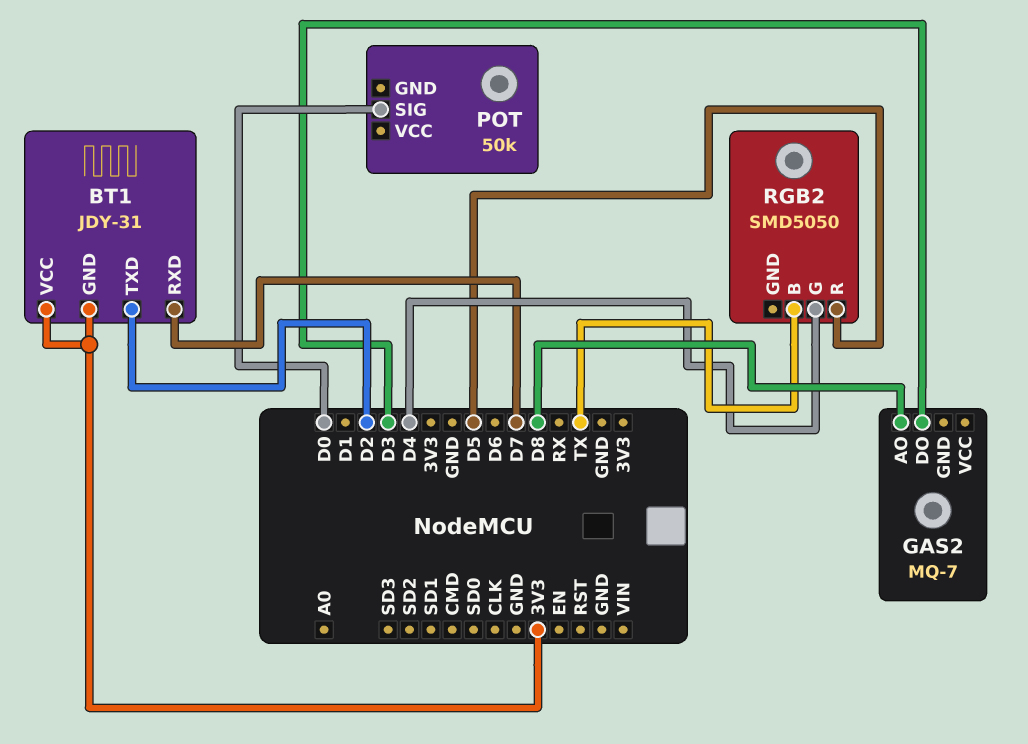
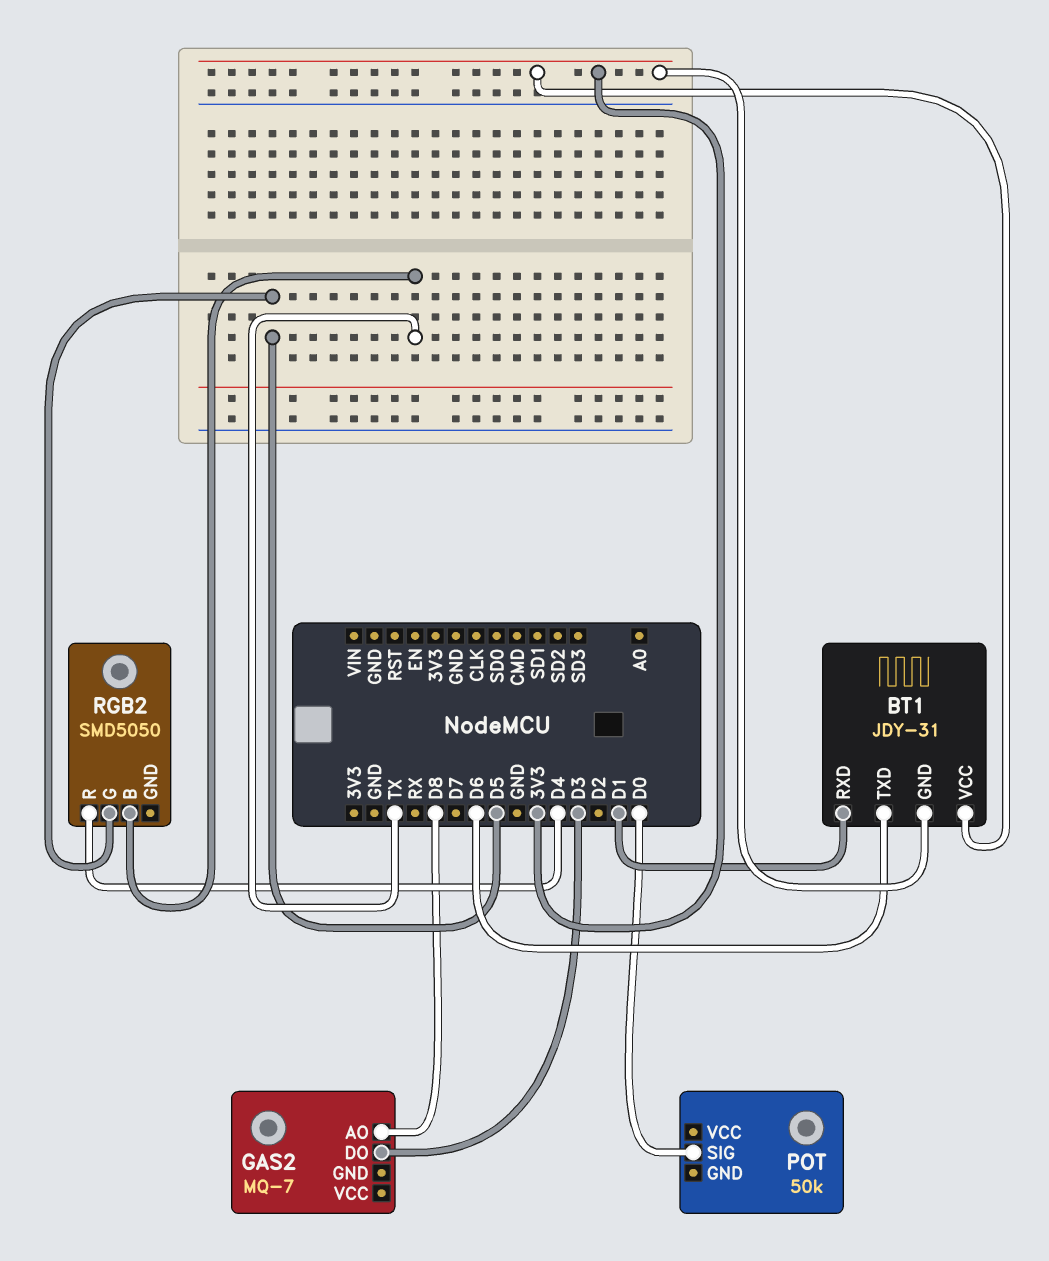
BT1 pin RXD: D7 -> D1
BT1 pin TXD: D2 -> D6
RGB2 pin G: D4 -> D5
RGB2 pin R: D5 -> D4

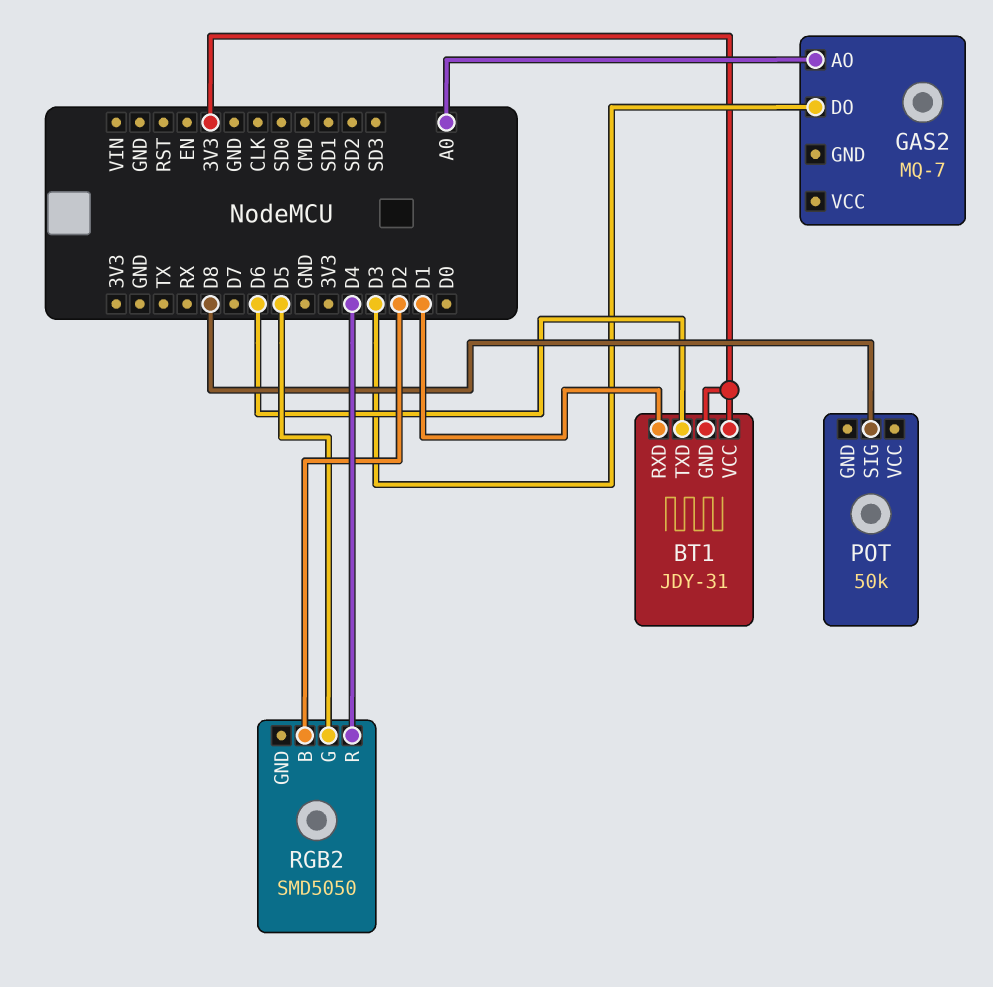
GAS2 pin AO: D8 -> A0
POT pin SIG: D0 -> D8
RGB2 pin B: TX -> D2

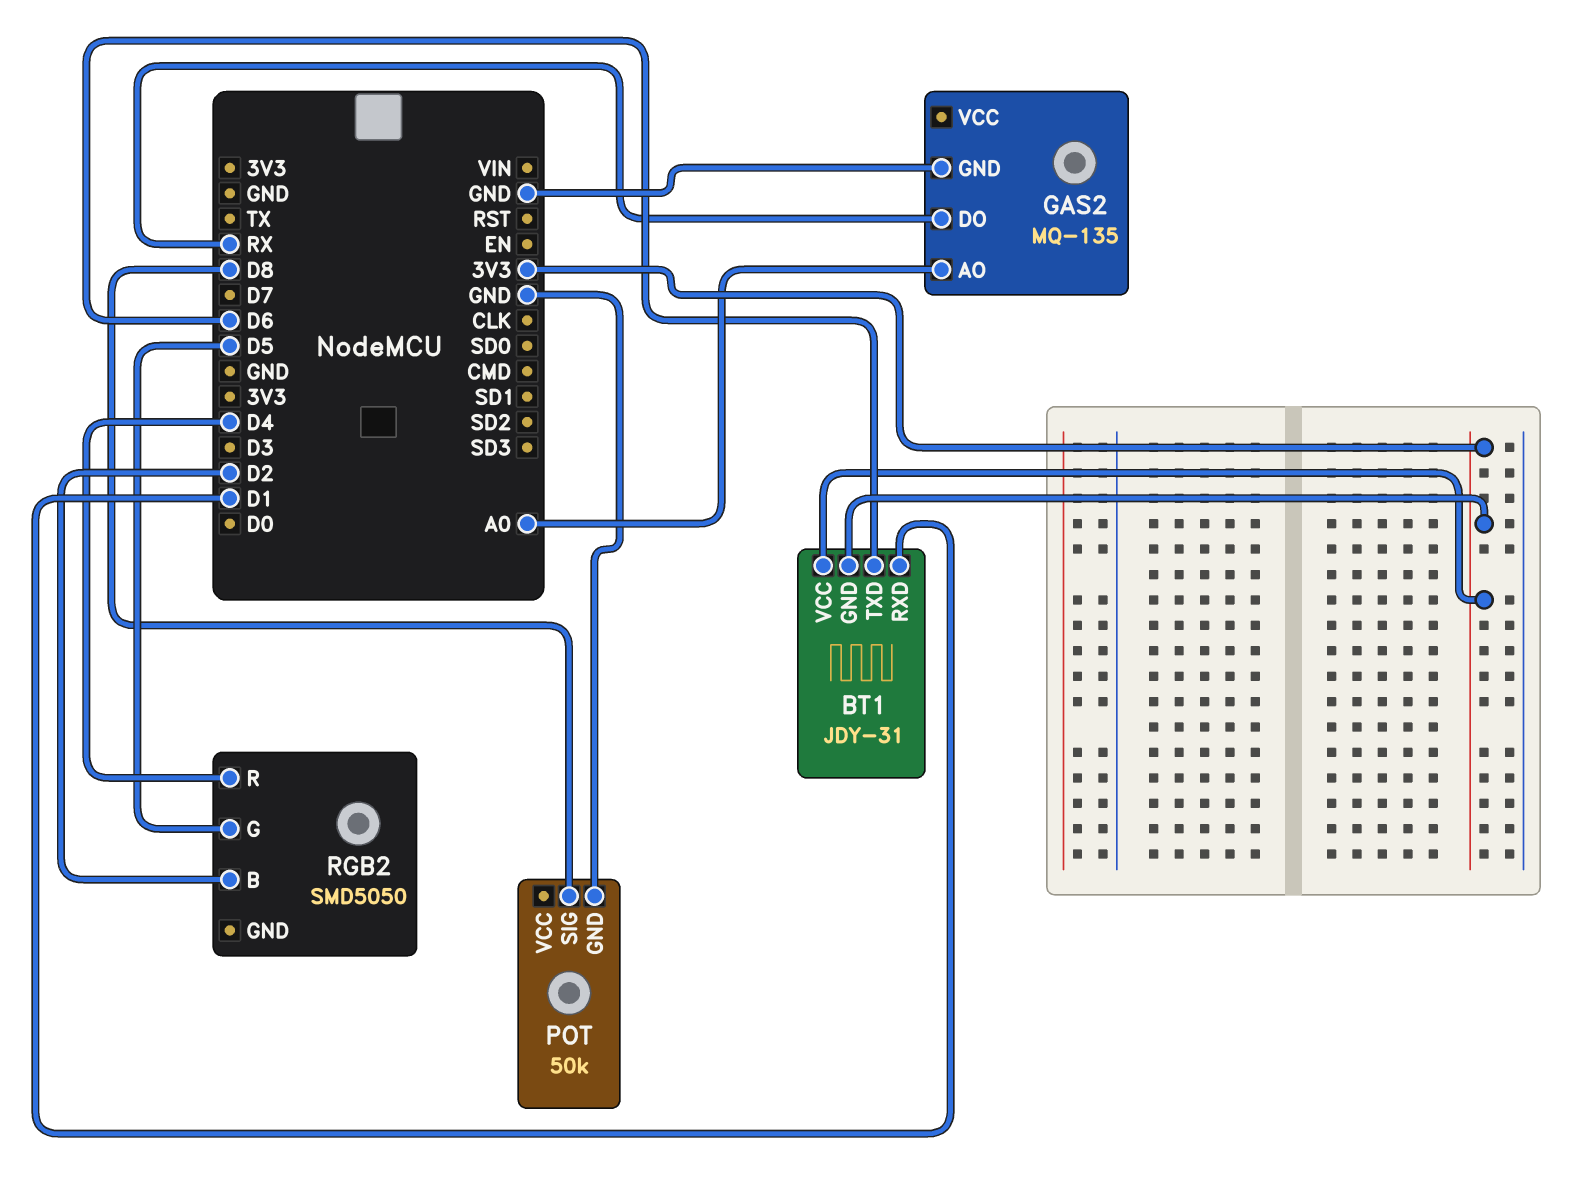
GAS2: MQ-7 -> MQ-135
GAS2 pin DO: D3 -> RX
GAS2 pin GND: none -> GND
POT pin GND: none -> GND

